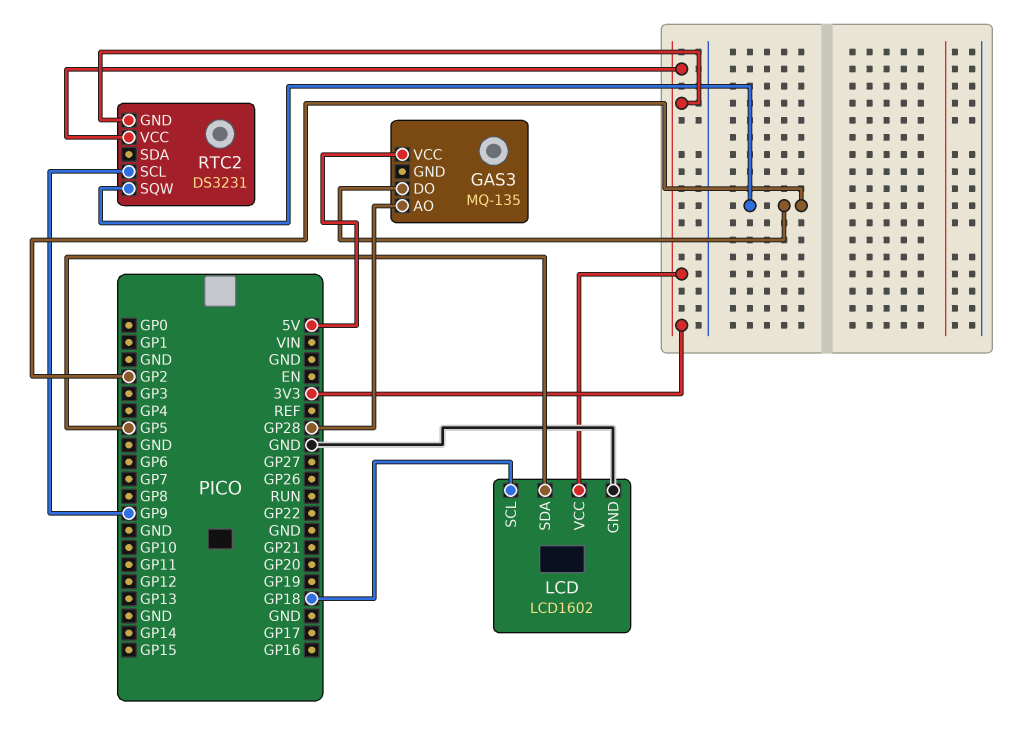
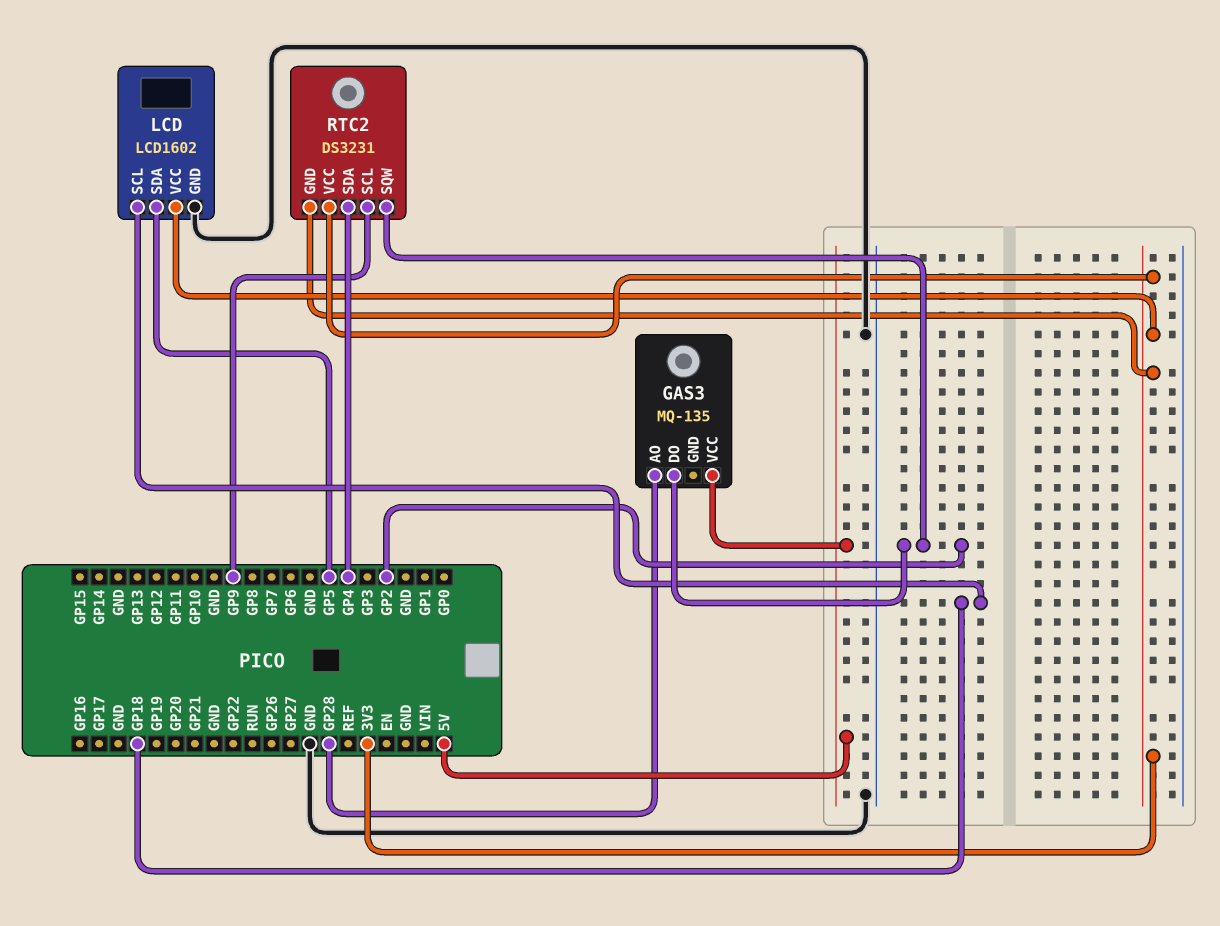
RTC2 pin SDA: none -> GP4

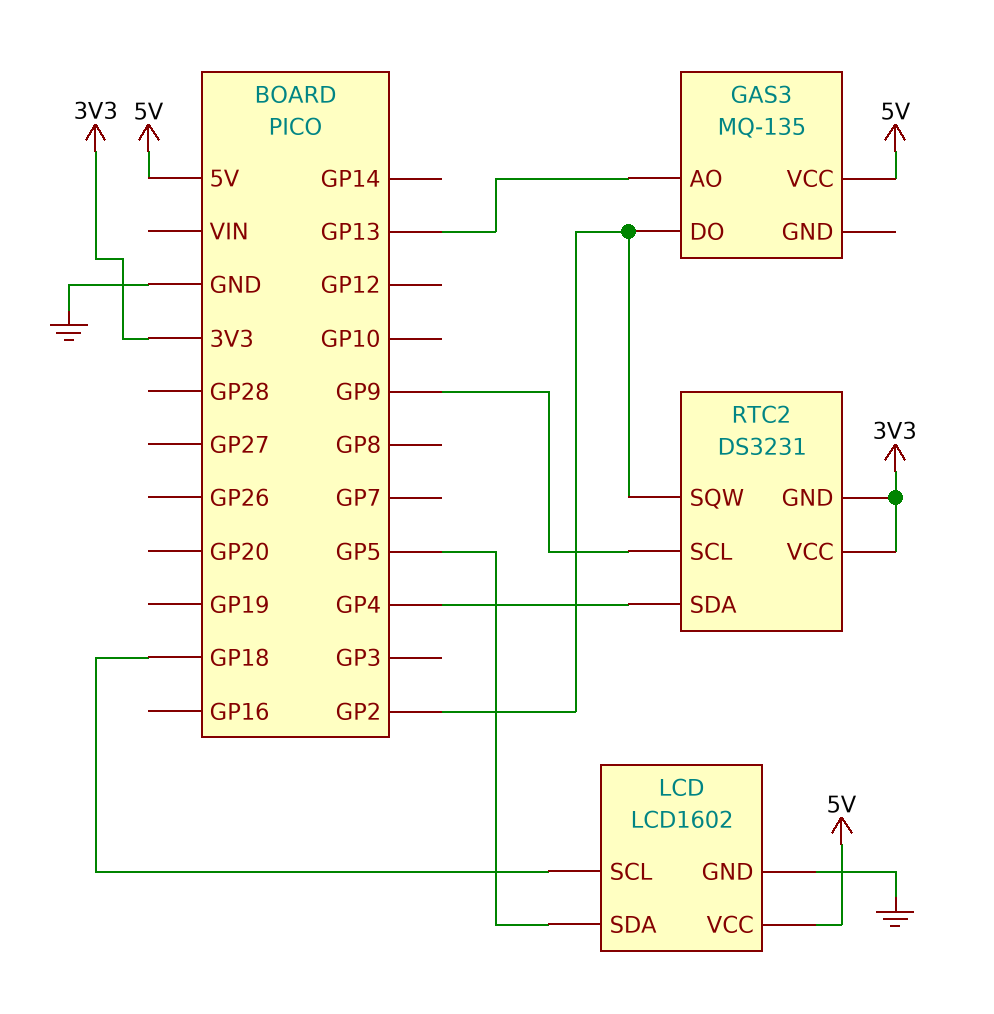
GAS3 pin AO: GP28 -> GP13
LCD pin VCC: 3V3 -> 5V

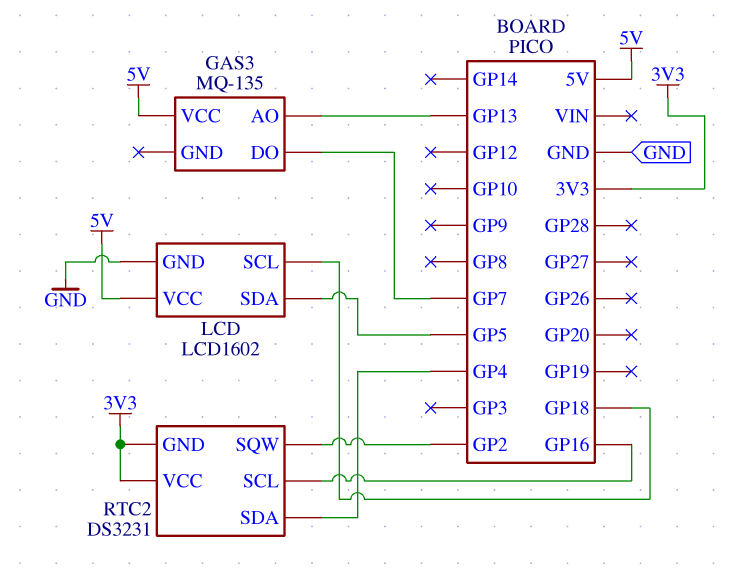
GAS3 pin DO: GP2 -> GP7
RTC2 pin SCL: GP9 -> GP16

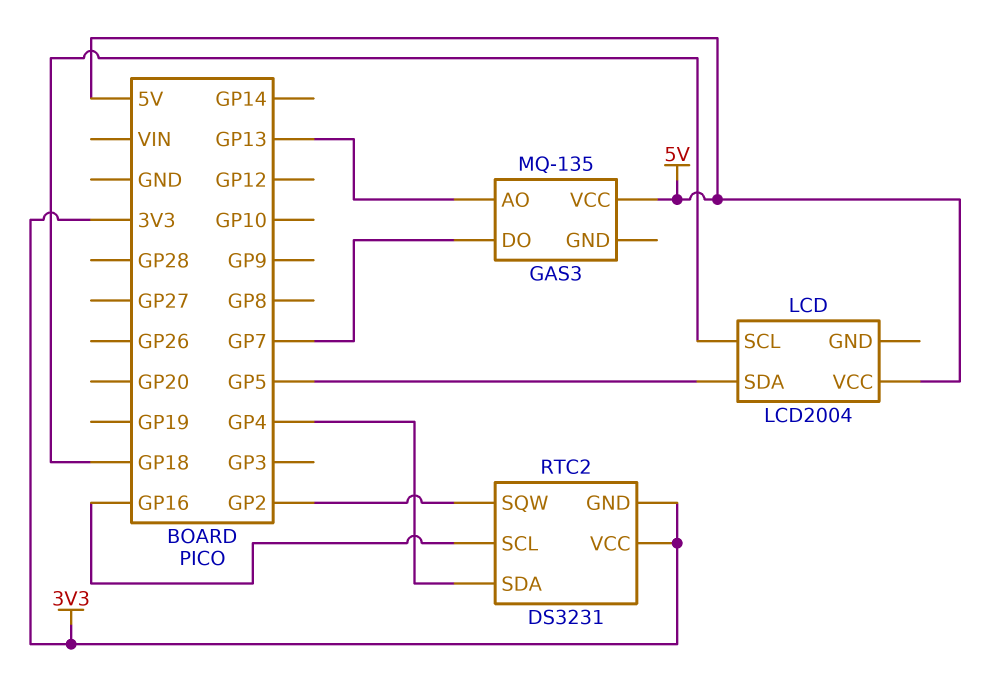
LCD: LCD1602 -> LCD2004
LCD pin GND: GND -> none

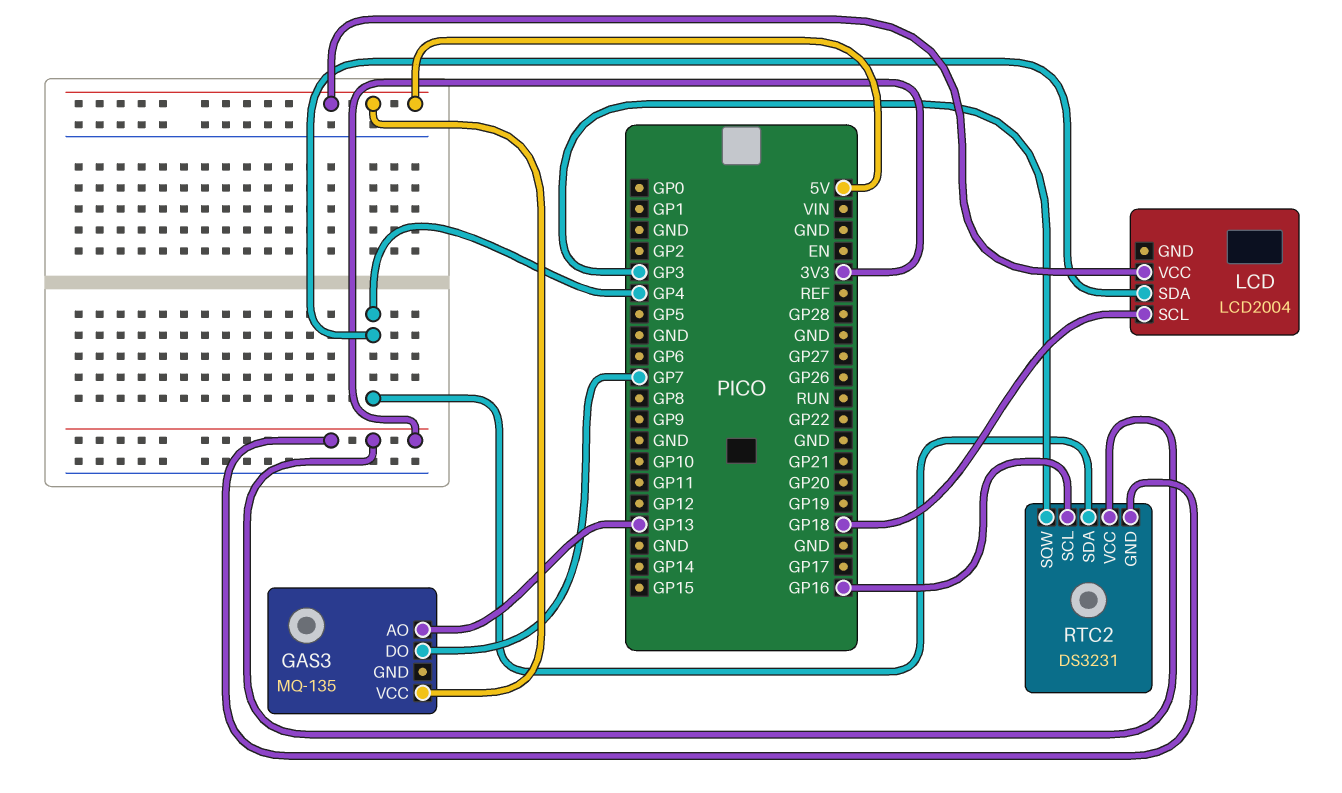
LCD pin SDA: GP5 -> GP4
RTC2 pin SQW: GP2 -> GP3

